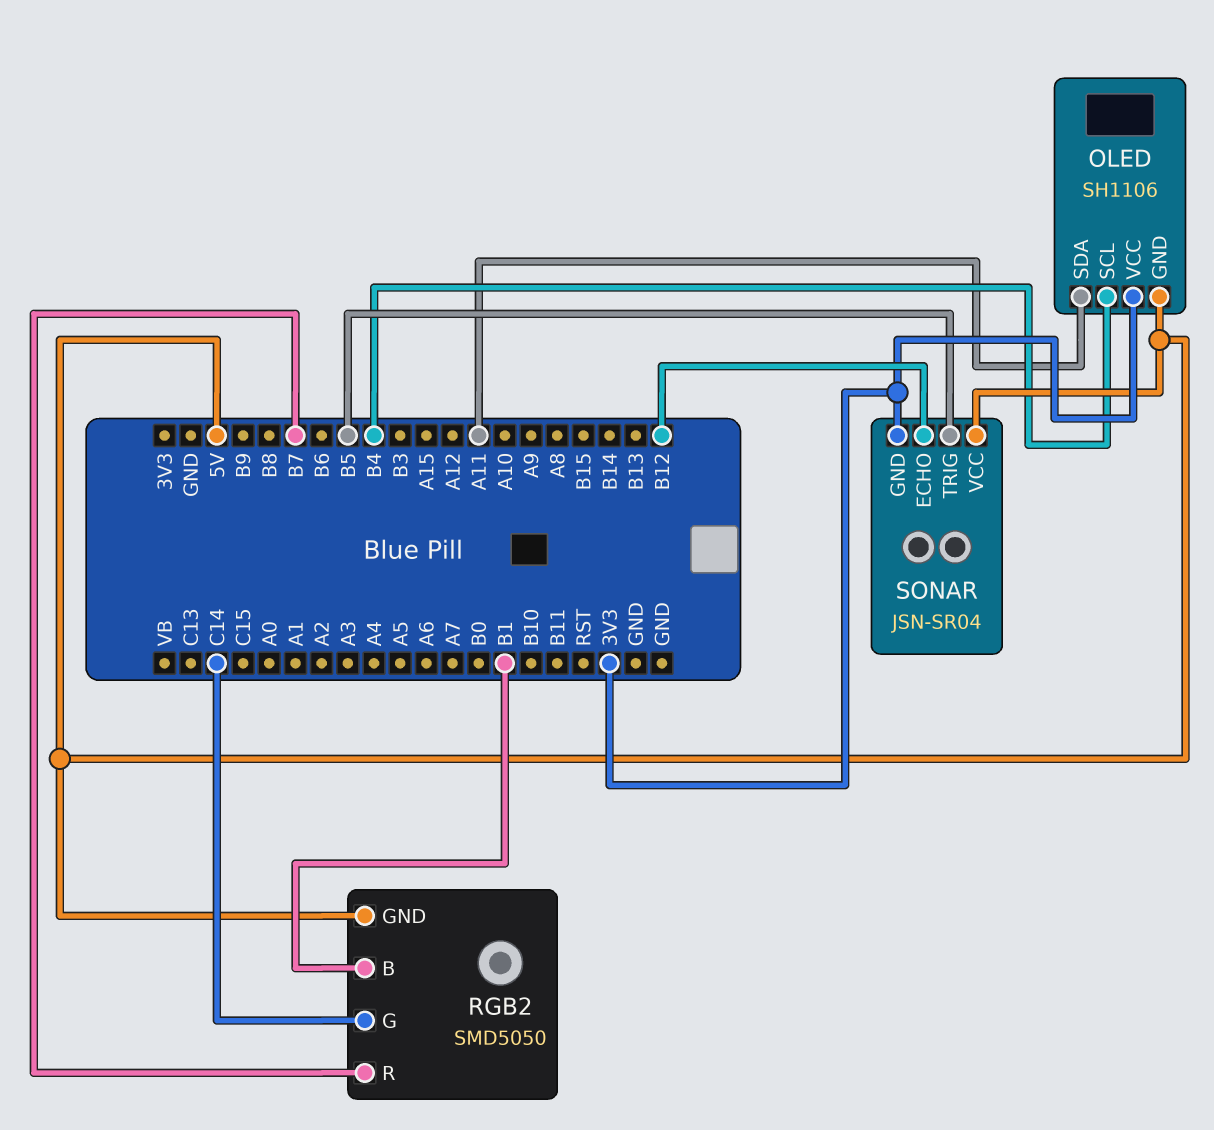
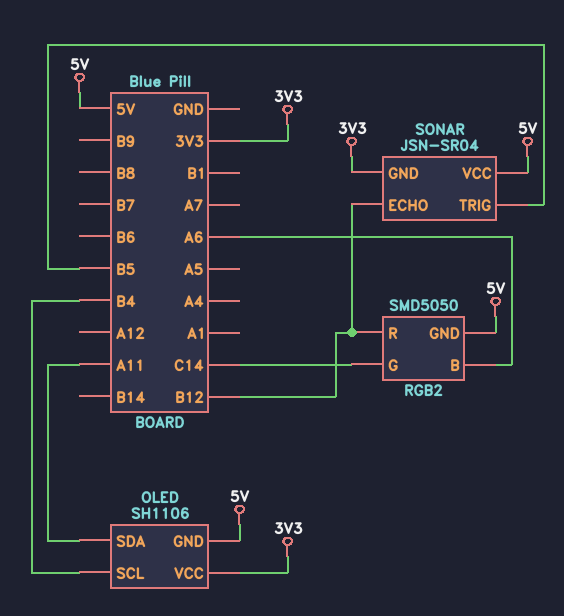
RGB2 pin B: B1 -> A6
RGB2 pin R: B7 -> B12

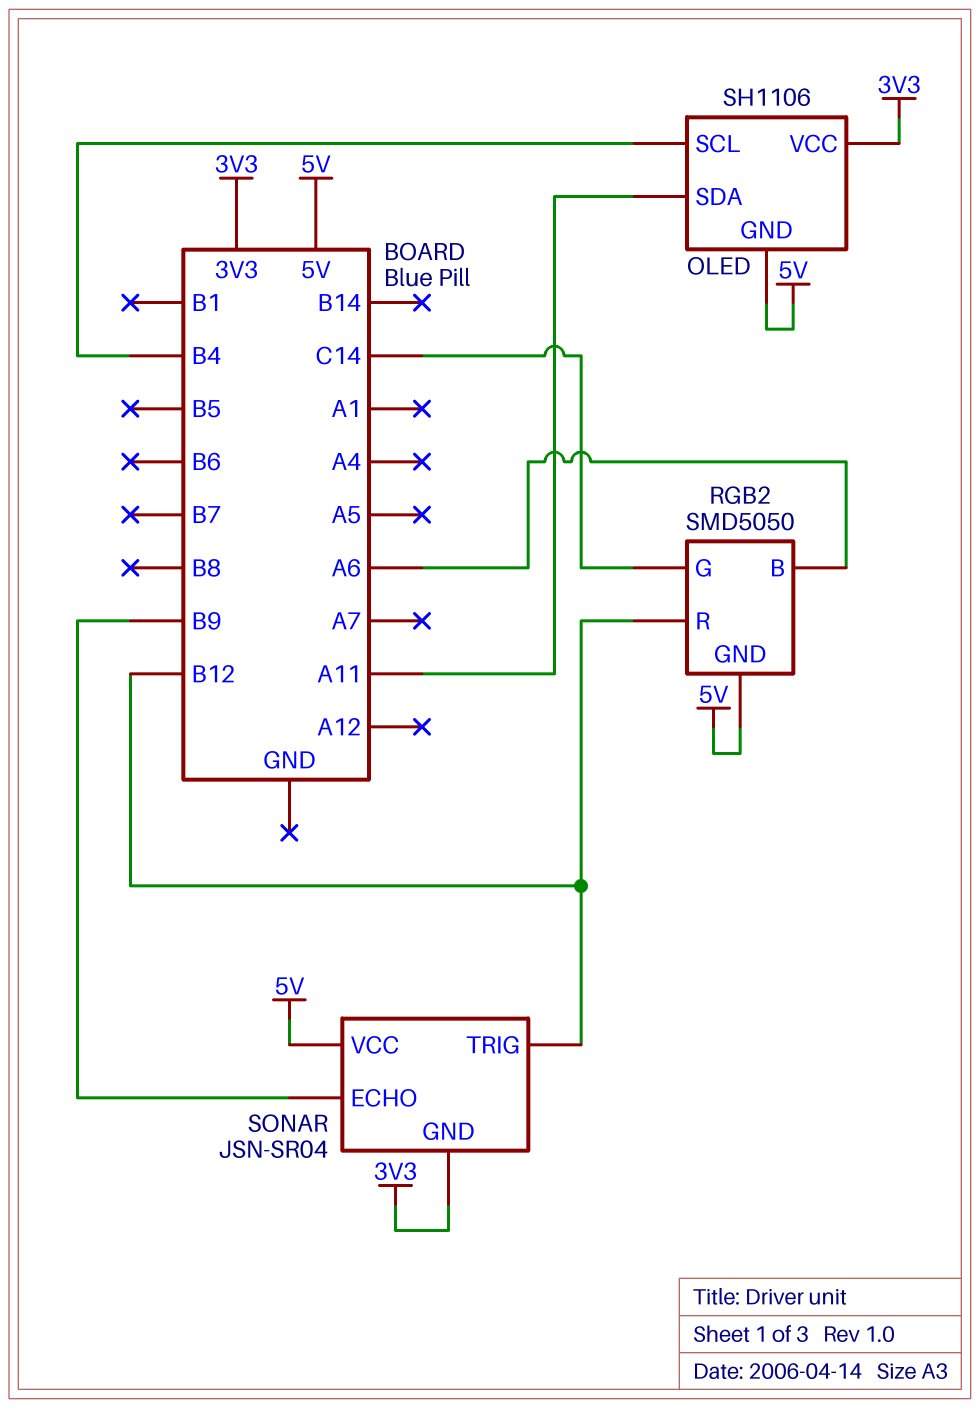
SONAR pin ECHO: B12 -> B9
SONAR pin TRIG: B5 -> B12

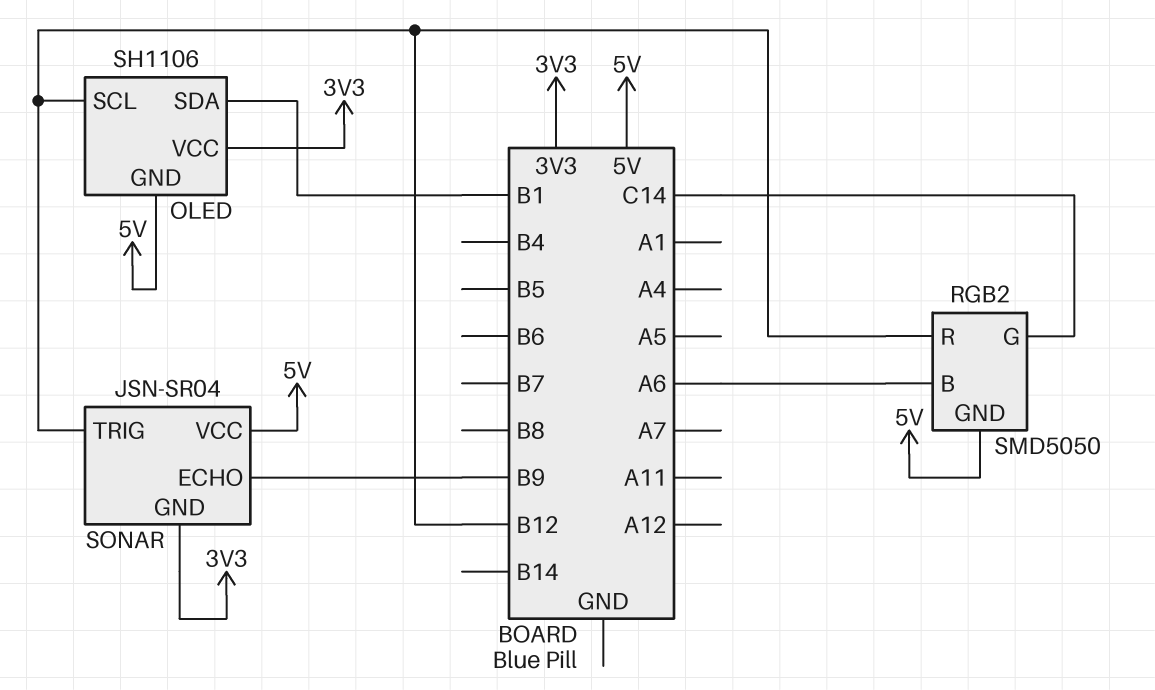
OLED pin SCL: B4 -> B12
OLED pin SDA: A11 -> B1

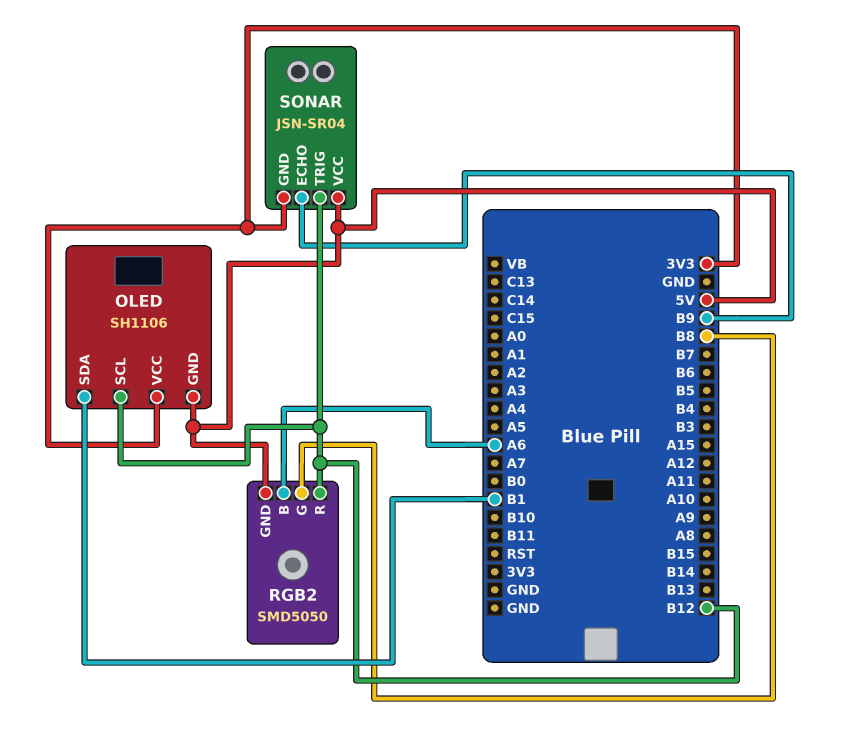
RGB2 pin G: C14 -> B8

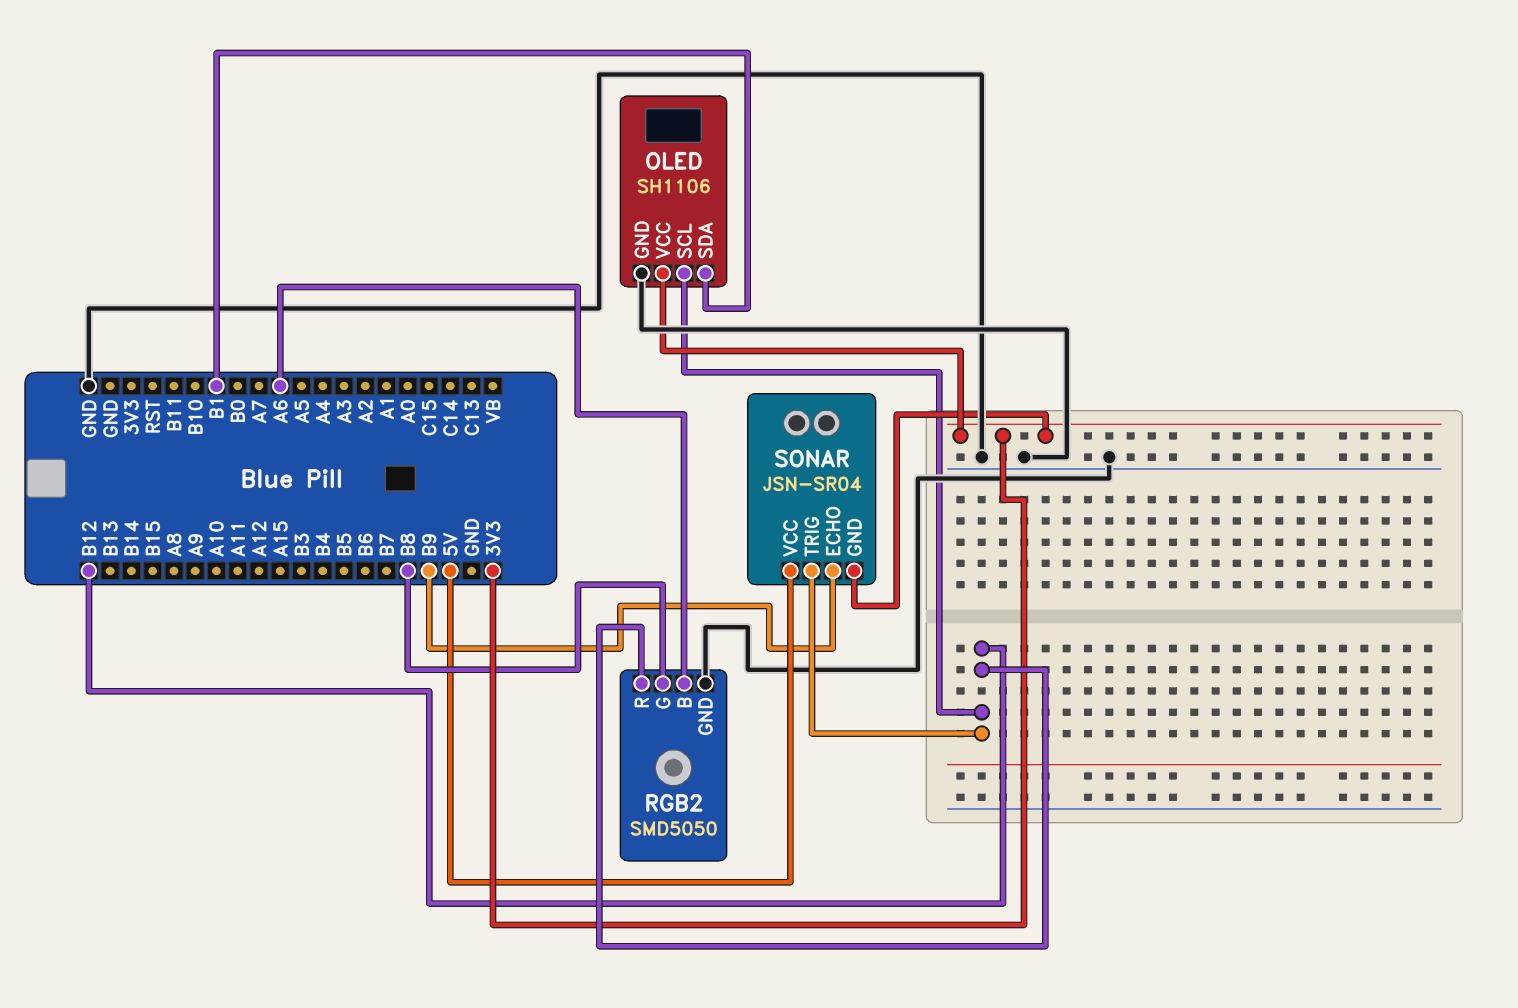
OLED pin GND: 5V -> GND
RGB2 pin GND: 5V -> GND

